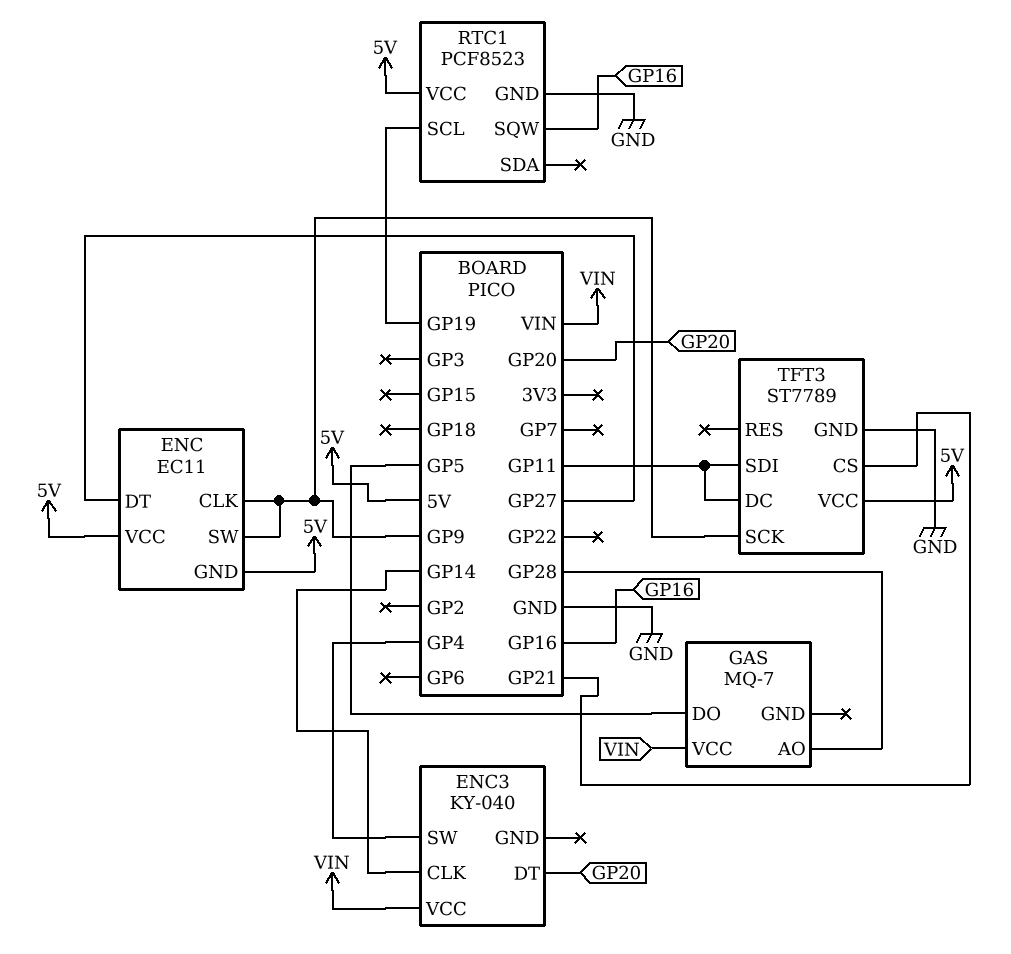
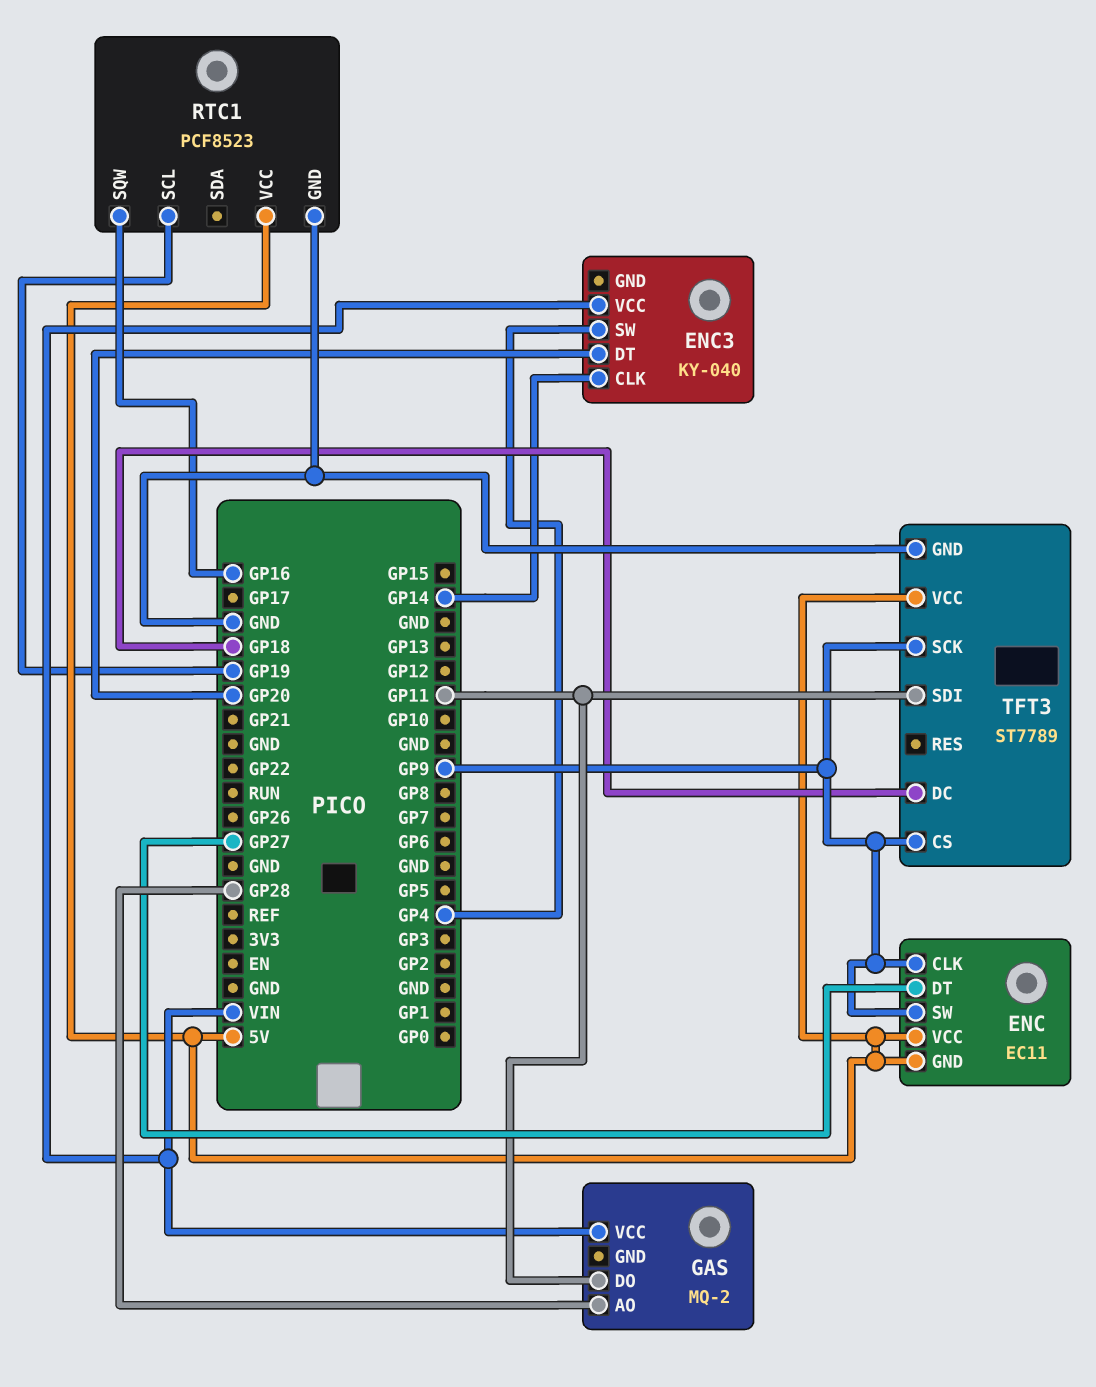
GAS: MQ-7 -> MQ-2
GAS pin DO: GP5 -> GP11
TFT3 pin CS: GP21 -> GP9
TFT3 pin DC: GP11 -> GP18

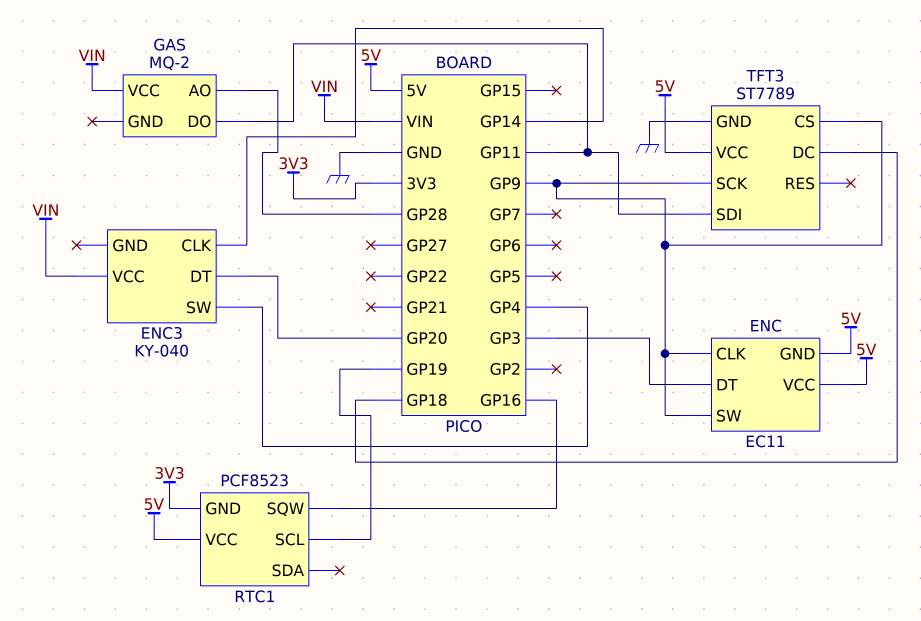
ENC pin DT: GP27 -> GP3
RTC1 pin GND: GND -> 3V3

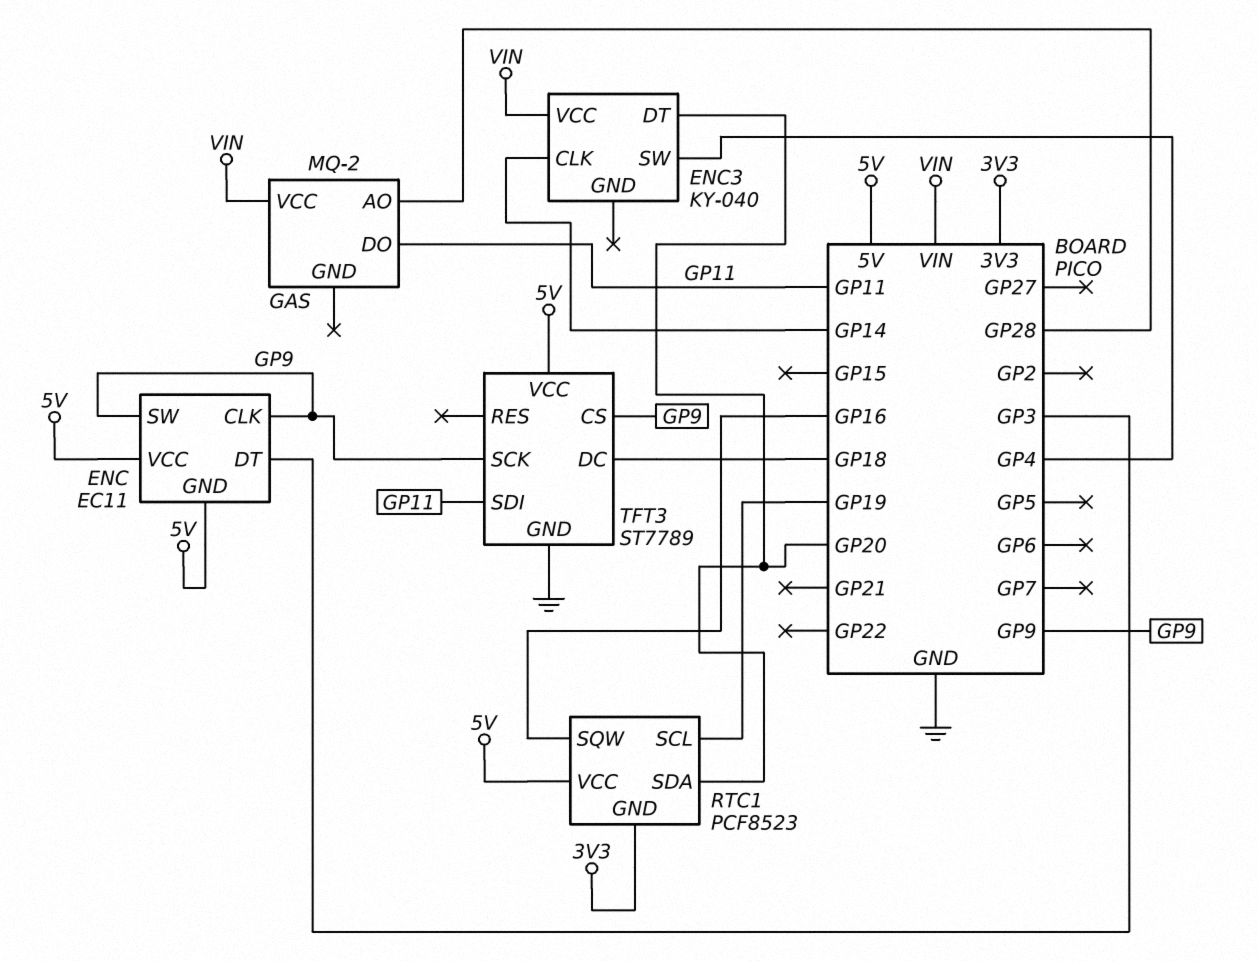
RTC1 pin SDA: none -> GP20

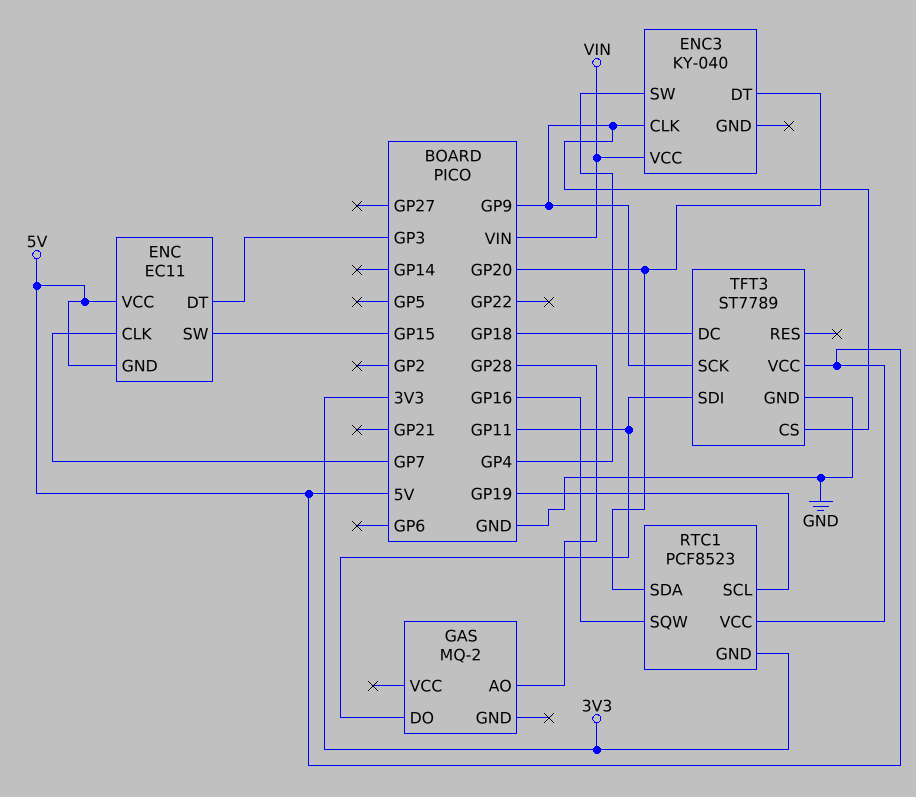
ENC pin CLK: GP9 -> GP7
ENC pin SW: GP9 -> GP15
ENC3 pin CLK: GP14 -> GP9
GAS pin VCC: VIN -> none

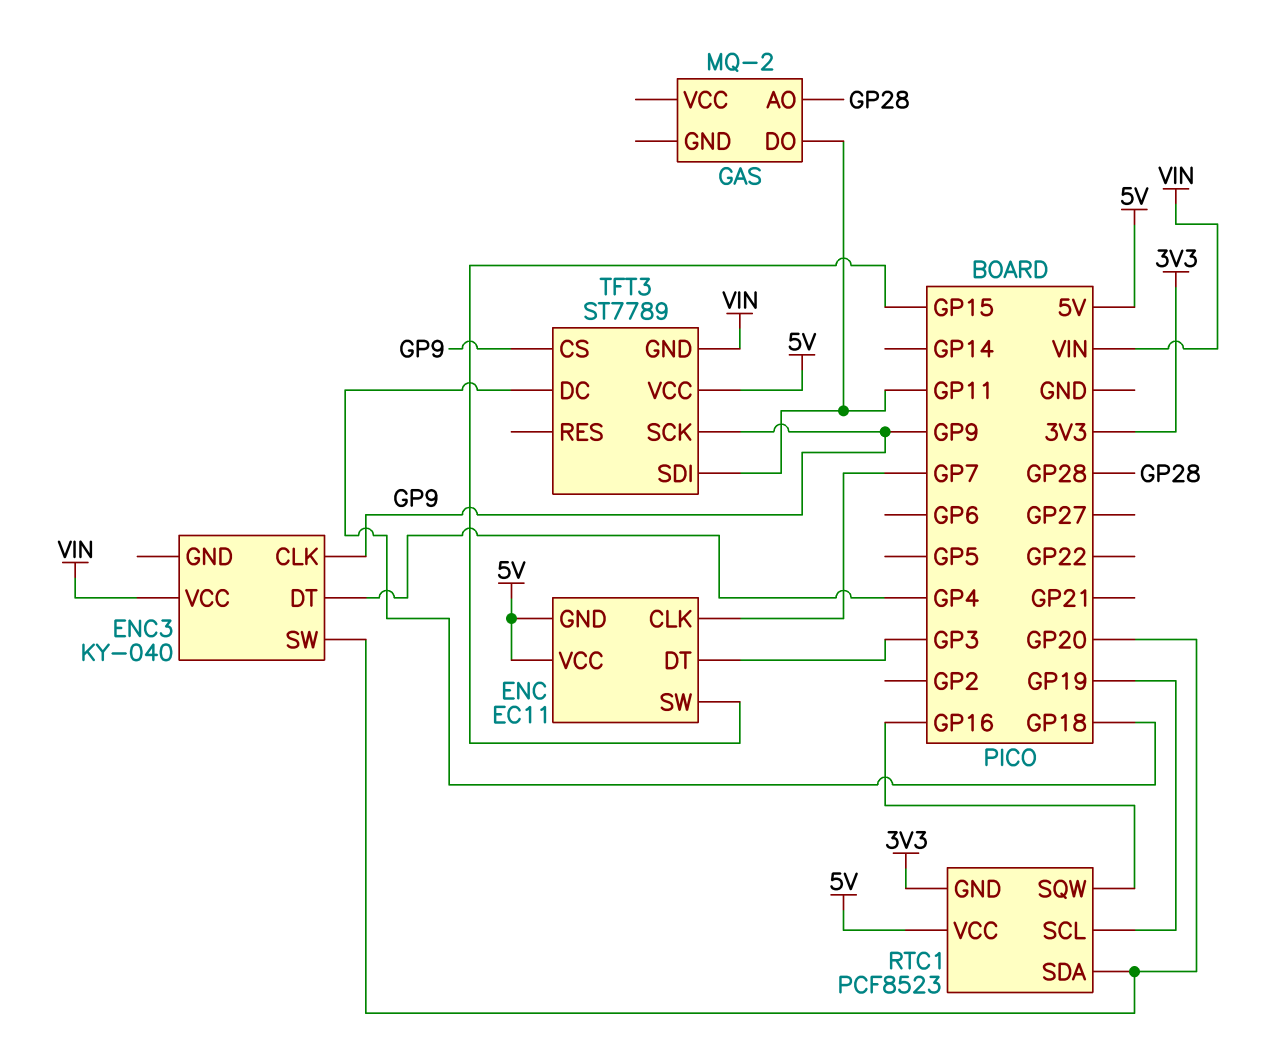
ENC3 pin DT: GP20 -> GP4
ENC3 pin SW: GP4 -> GP20
TFT3 pin GND: GND -> VIN

